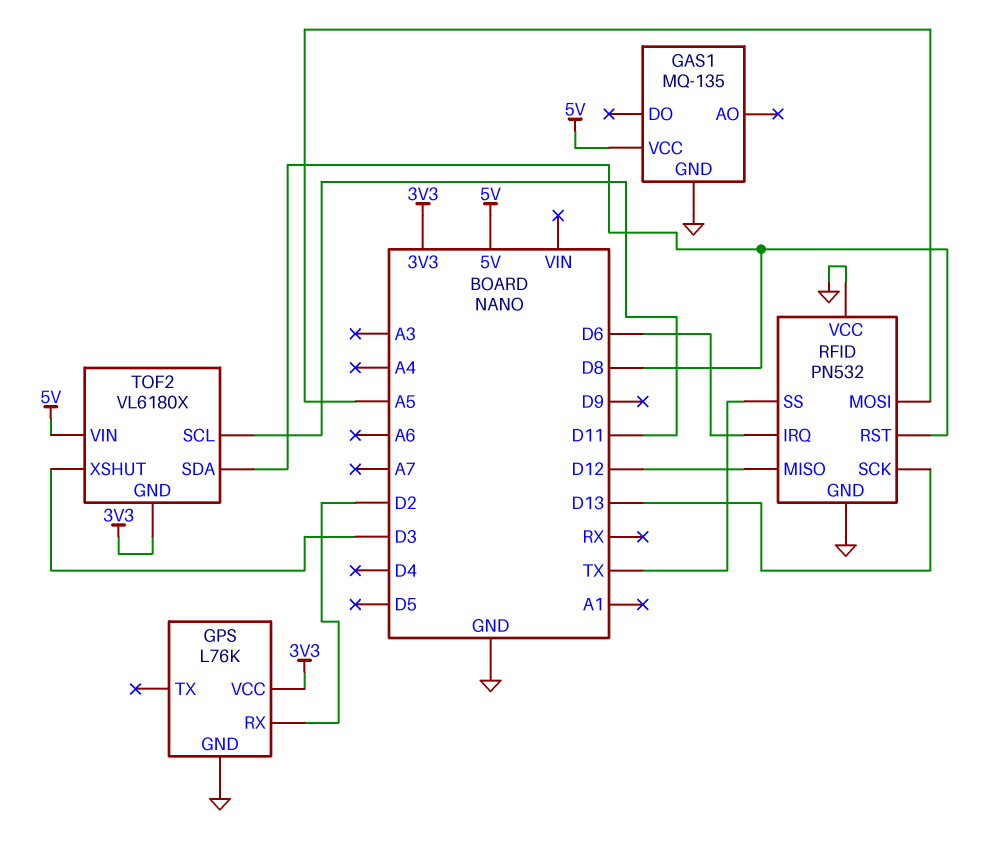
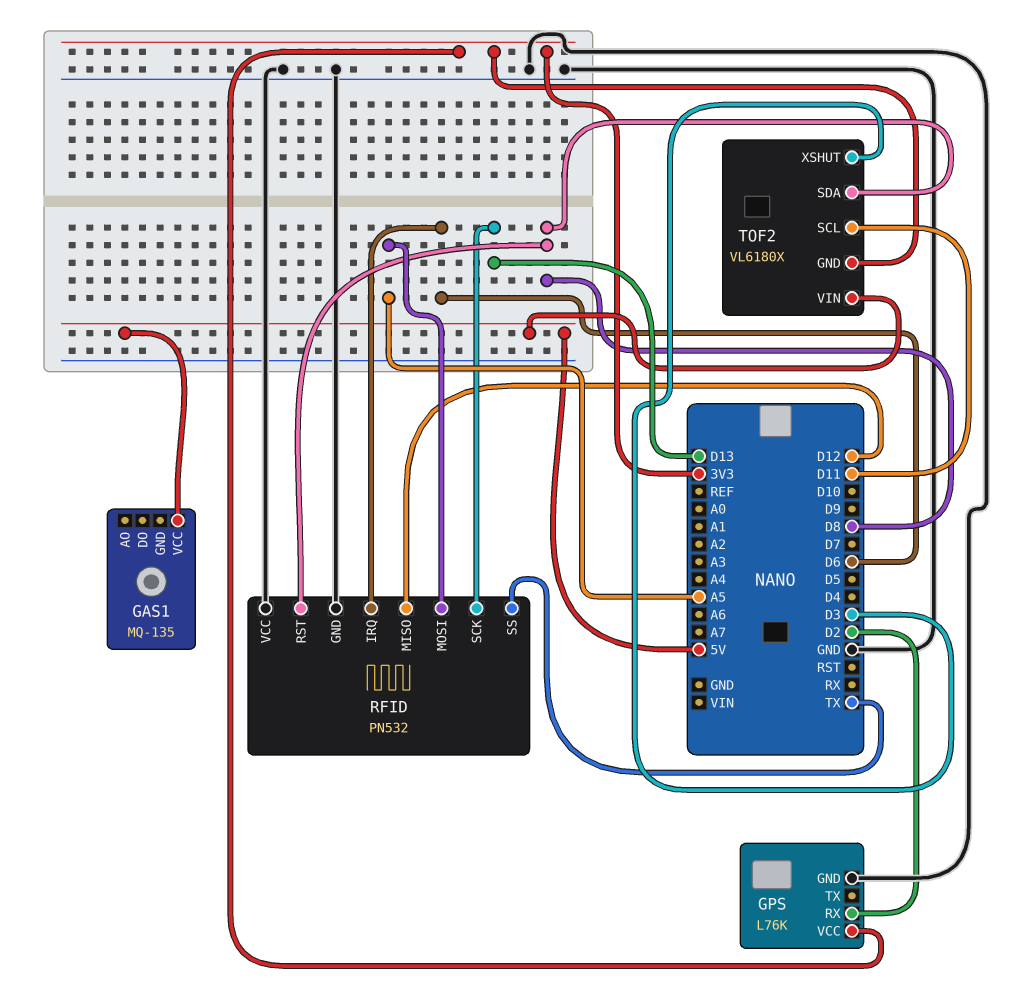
GAS1 pin GND: GND -> none

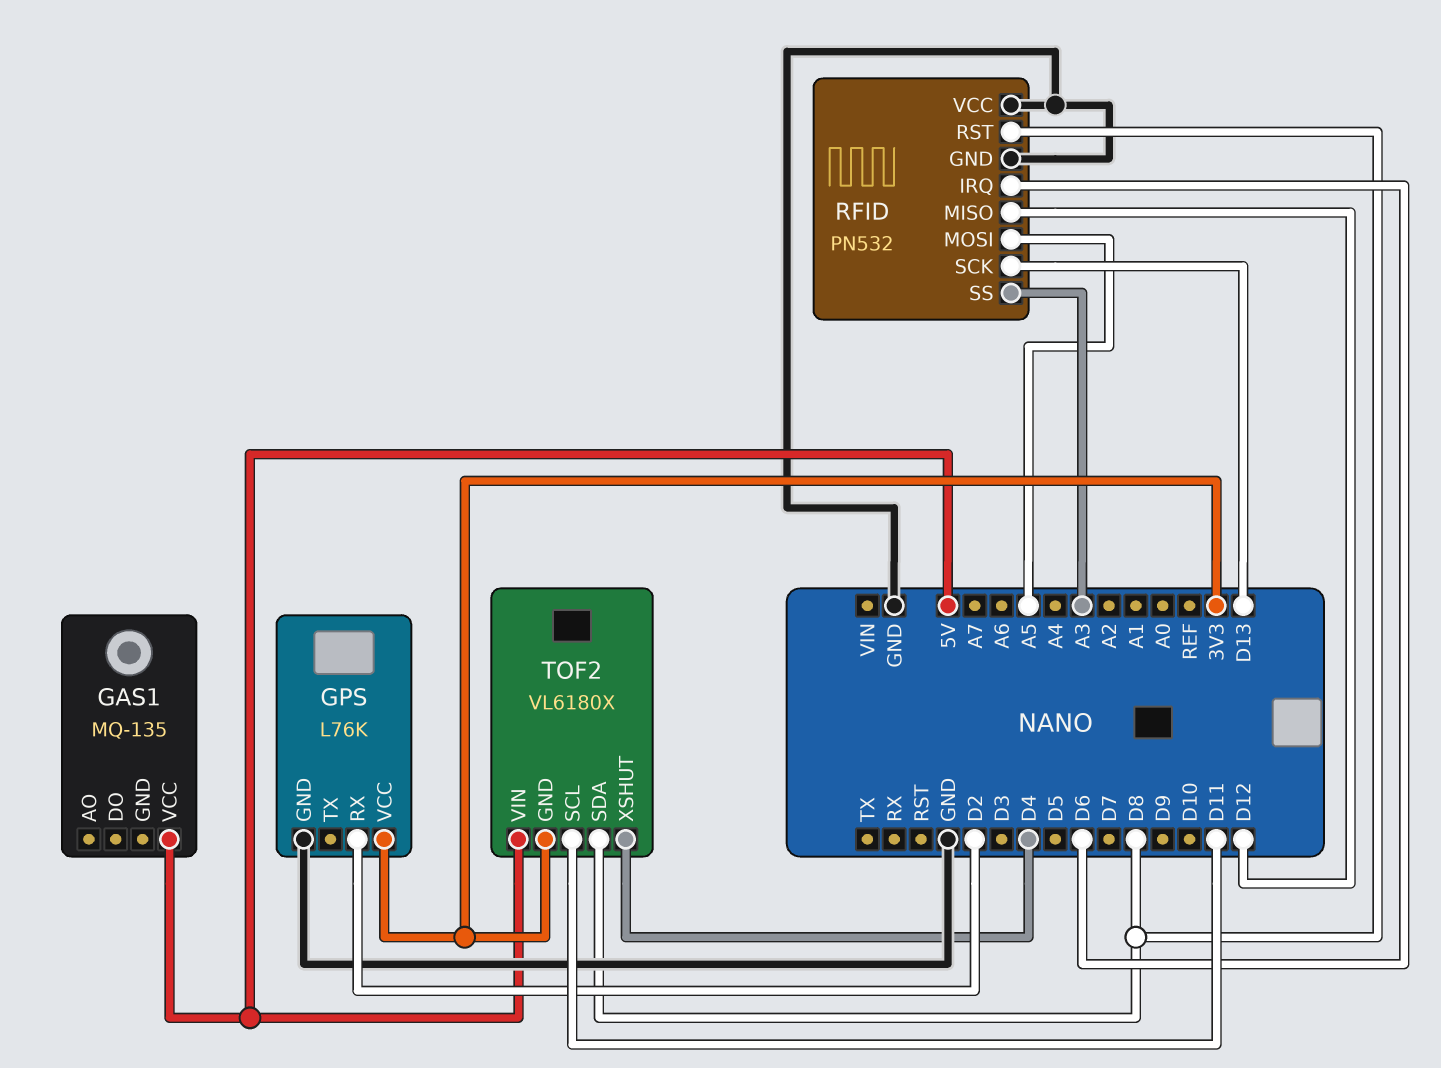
RFID pin SS: TX -> A3
TOF2 pin XSHUT: D3 -> D4

